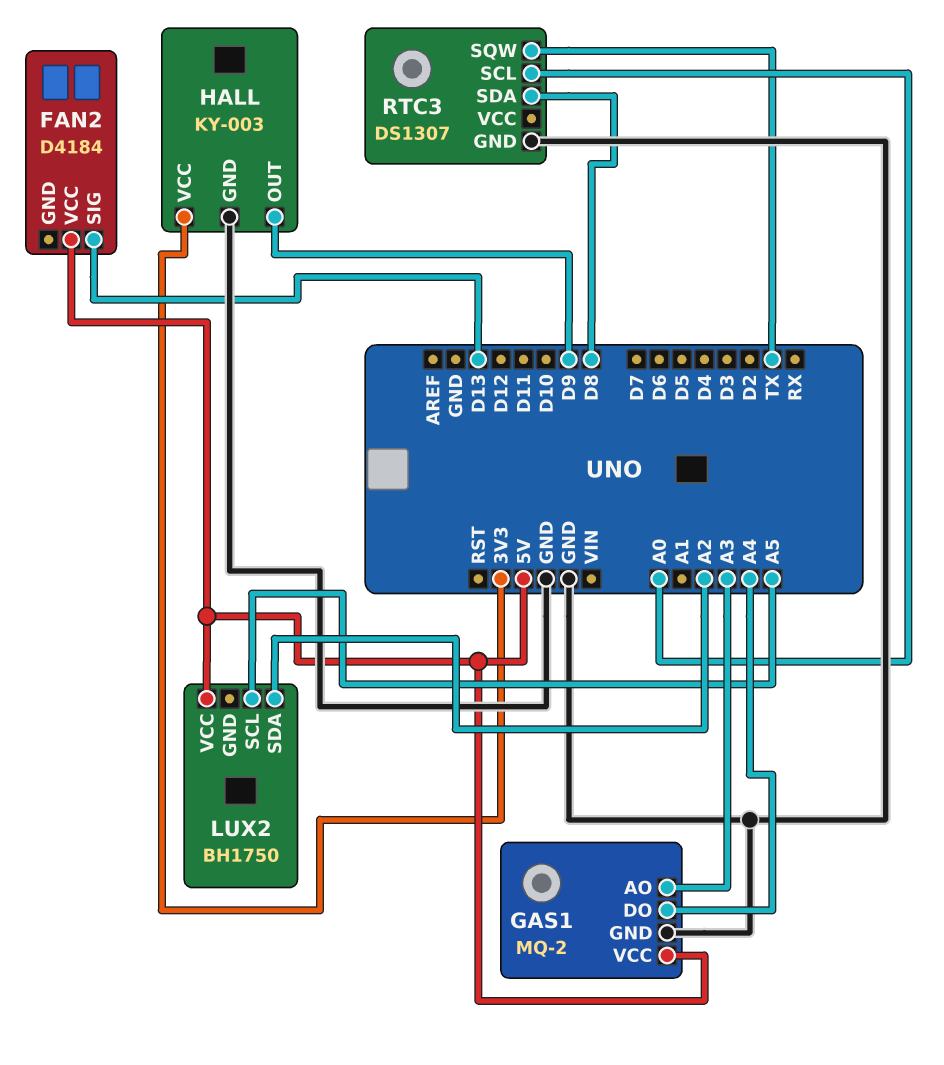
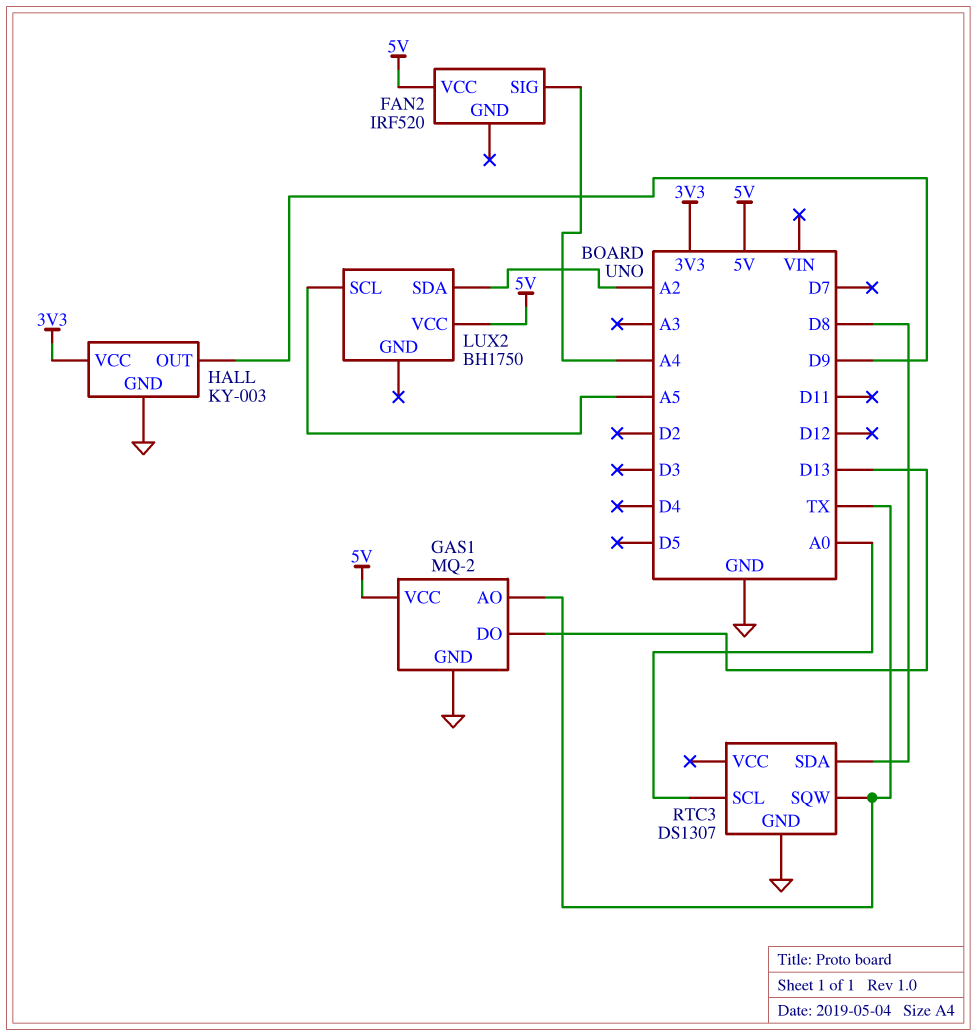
FAN2: D4184 -> IRF520
FAN2 pin SIG: D13 -> A4
GAS1 pin AO: A3 -> TX
GAS1 pin DO: A4 -> D13

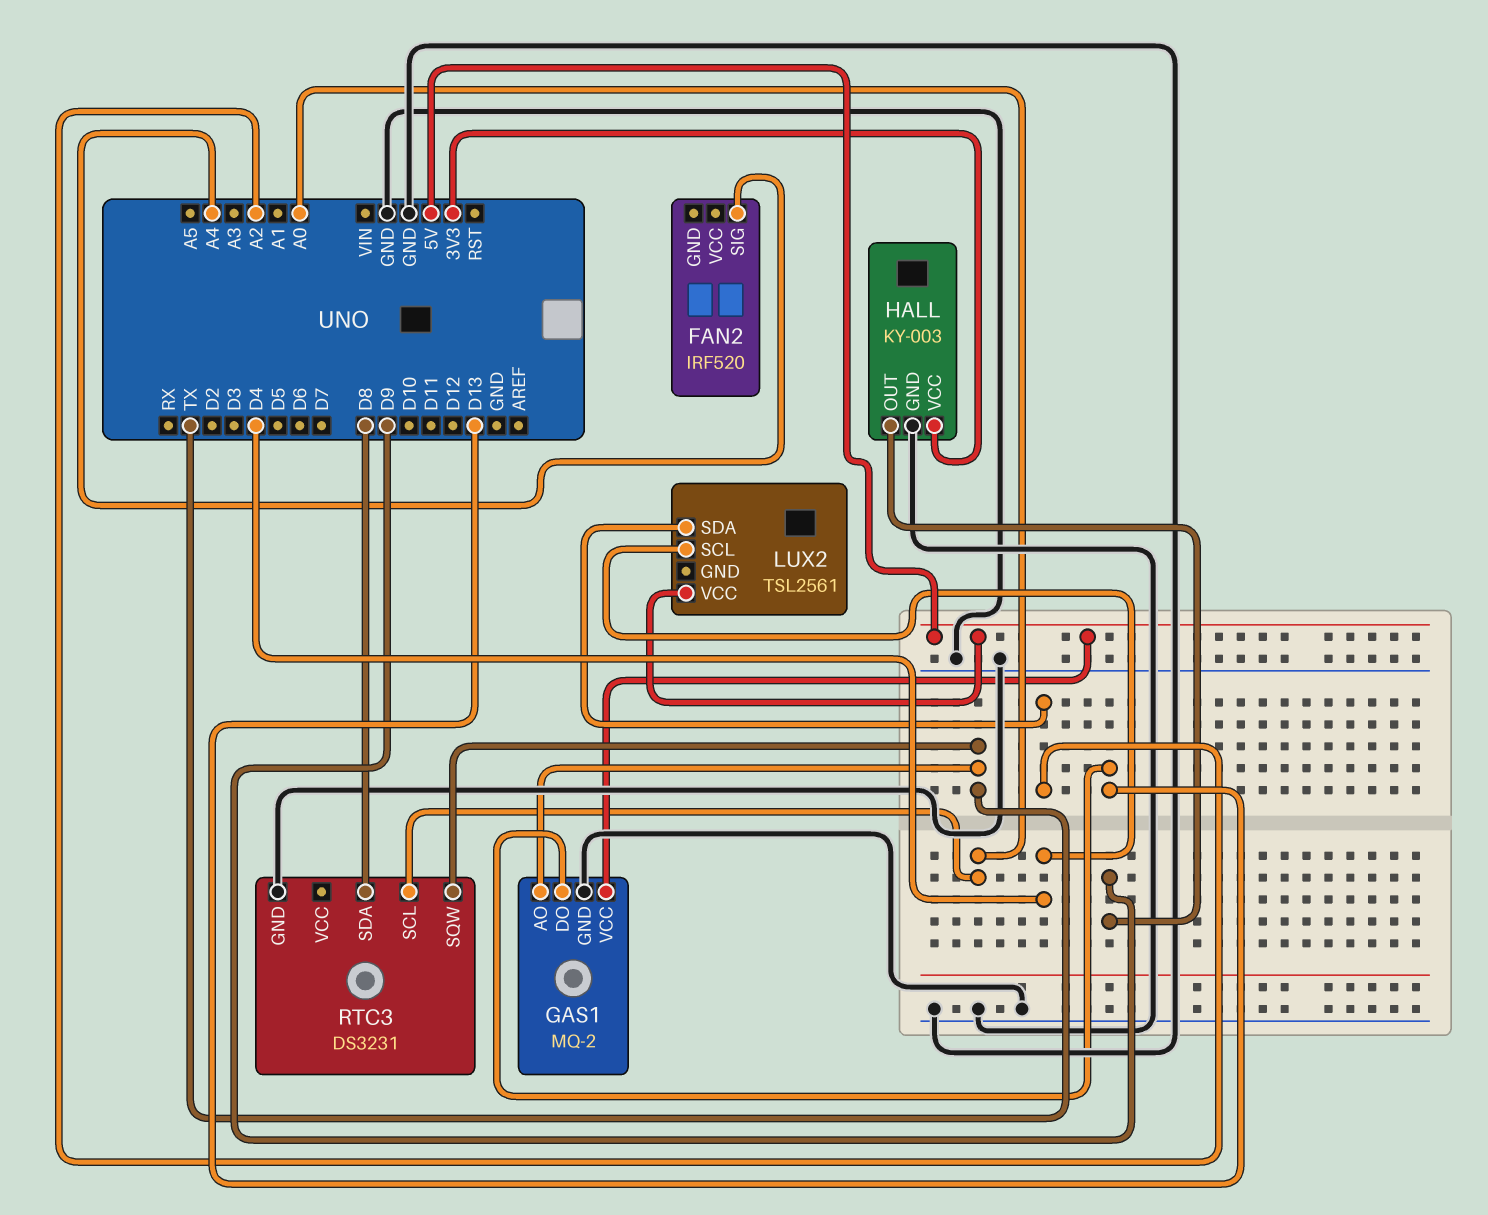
FAN2 pin VCC: 5V -> none
LUX2: BH1750 -> TSL2561
LUX2 pin SCL: A5 -> D4
RTC3: DS1307 -> DS3231

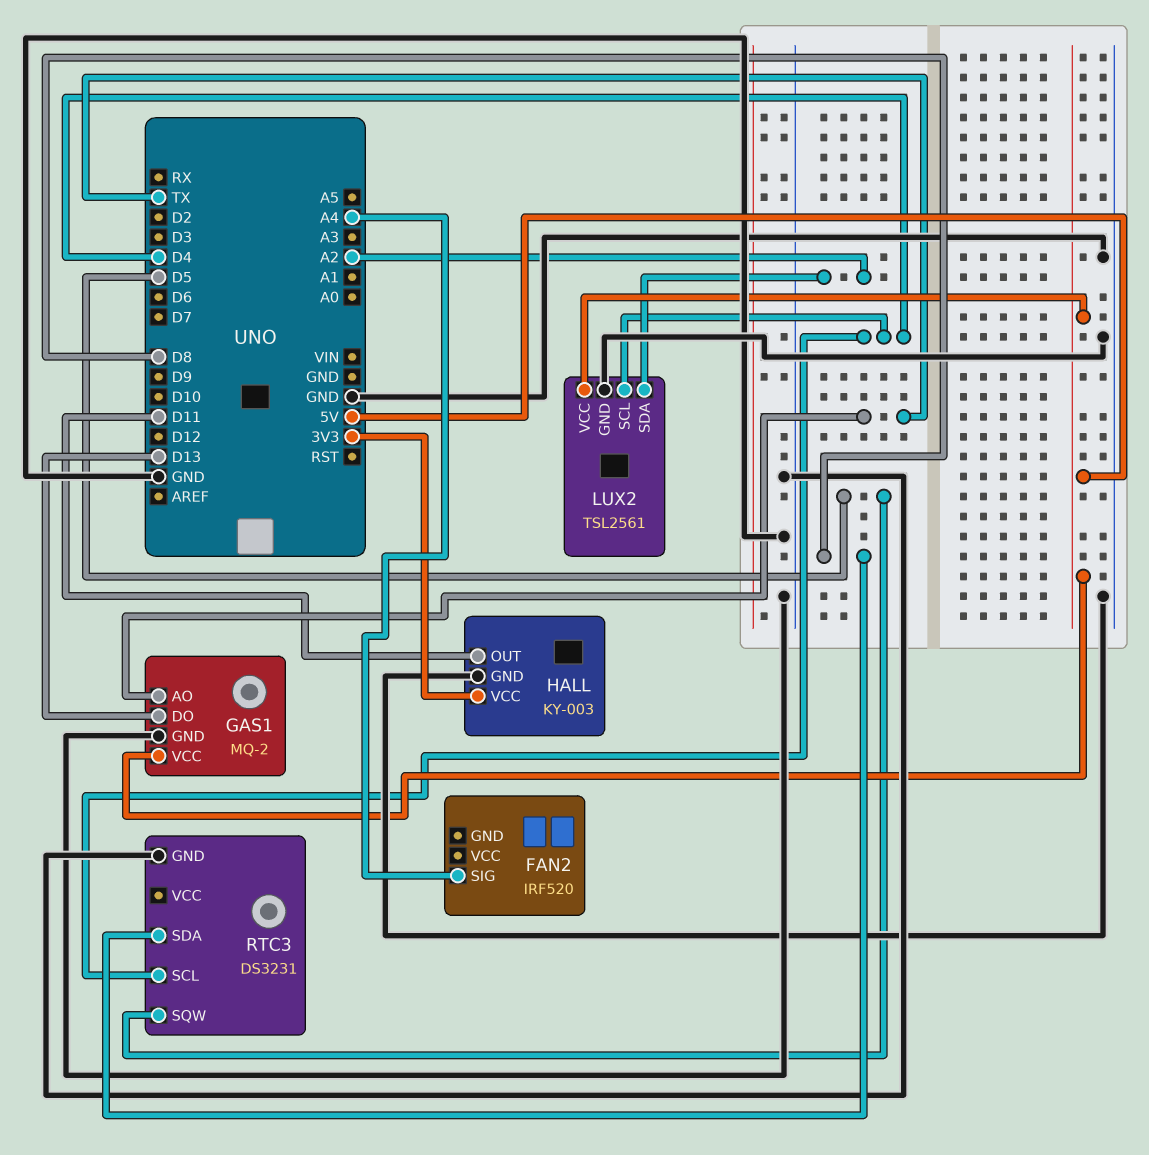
HALL pin OUT: D9 -> D11
LUX2 pin GND: none -> GND
RTC3 pin SCL: A0 -> D4
RTC3 pin SQW: TX -> D5

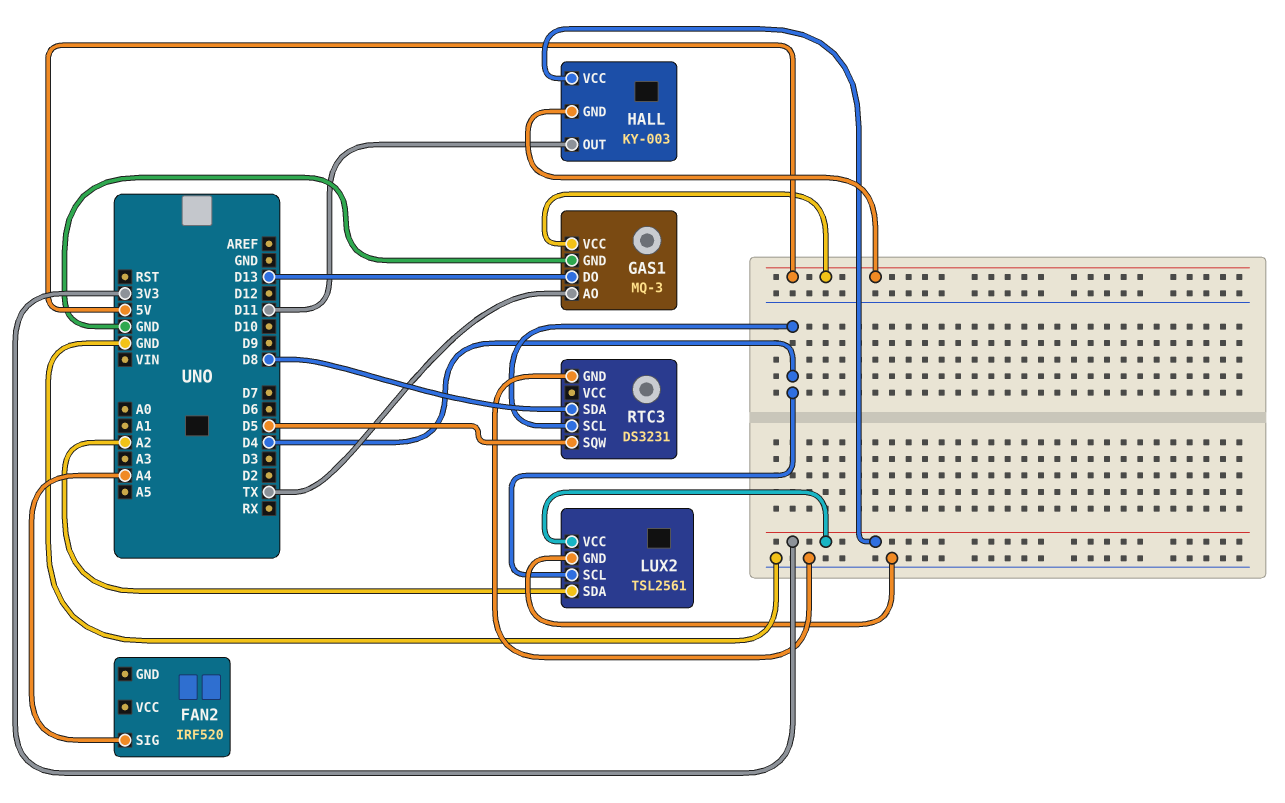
GAS1: MQ-2 -> MQ-3
HALL pin GND: GND -> 5V
LUX2 pin VCC: 5V -> 3V3

